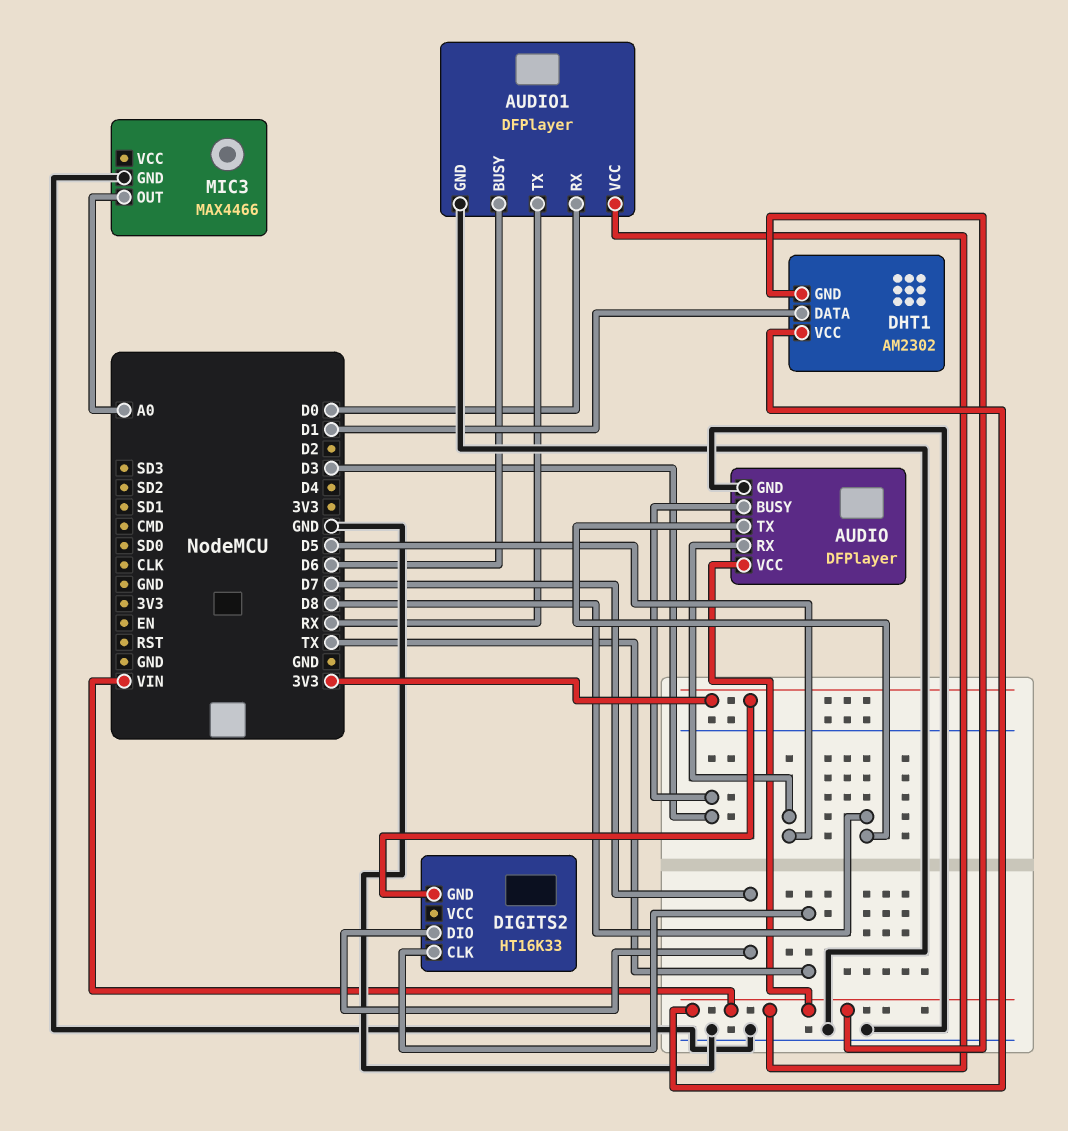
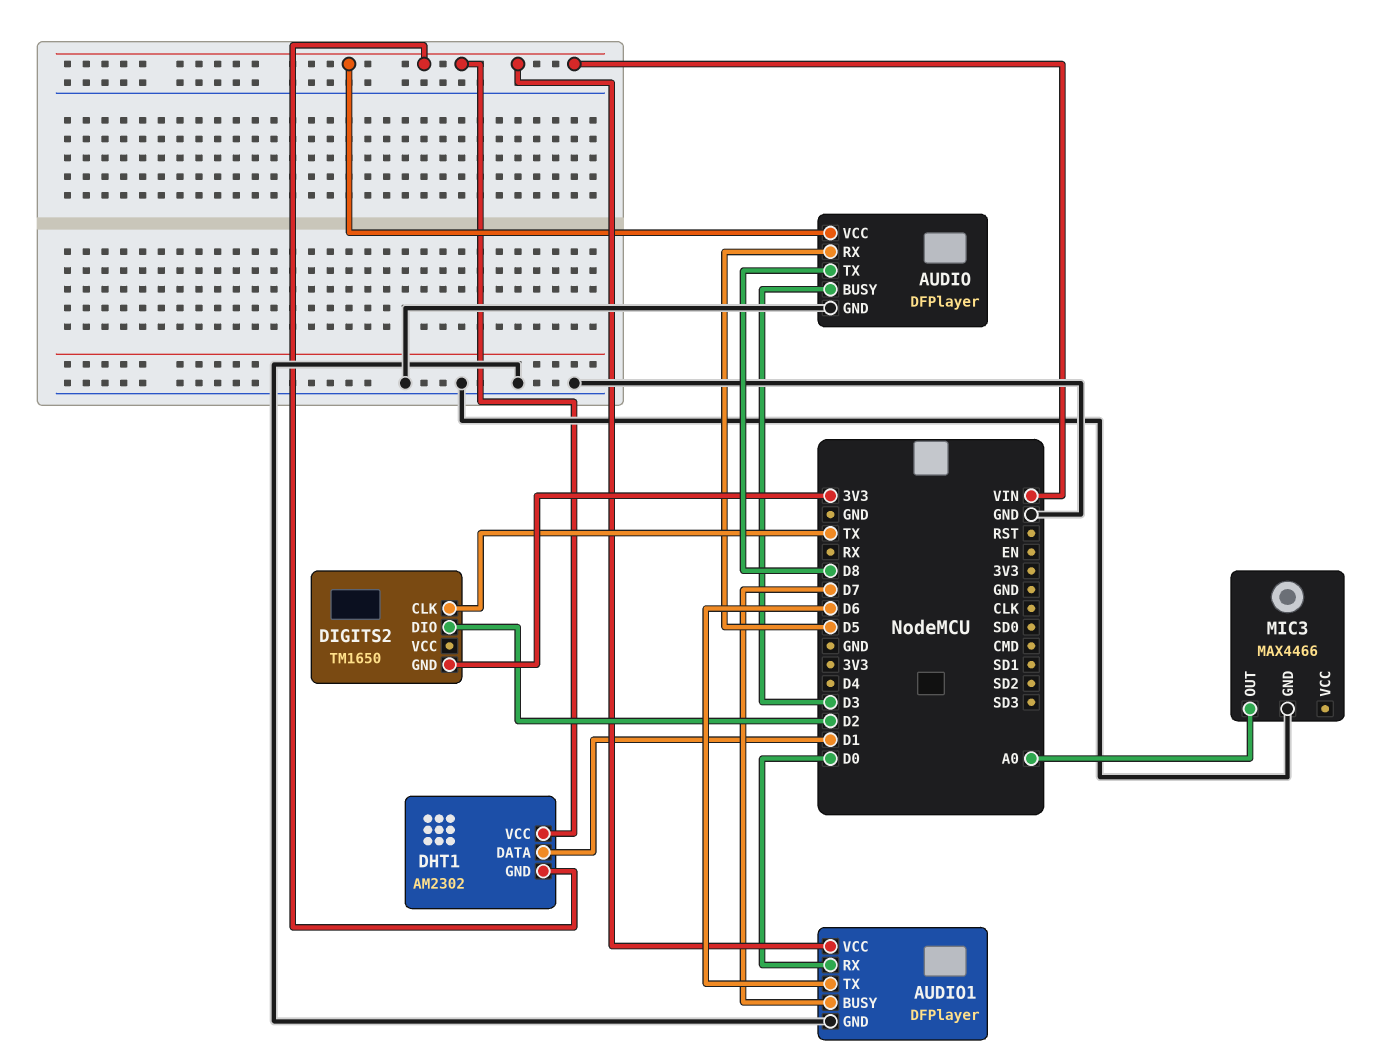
AUDIO1 pin BUSY: D6 -> D7
AUDIO1 pin TX: RX -> D6
DIGITS2: HT16K33 -> TM1650
DIGITS2 pin DIO: D7 -> D2

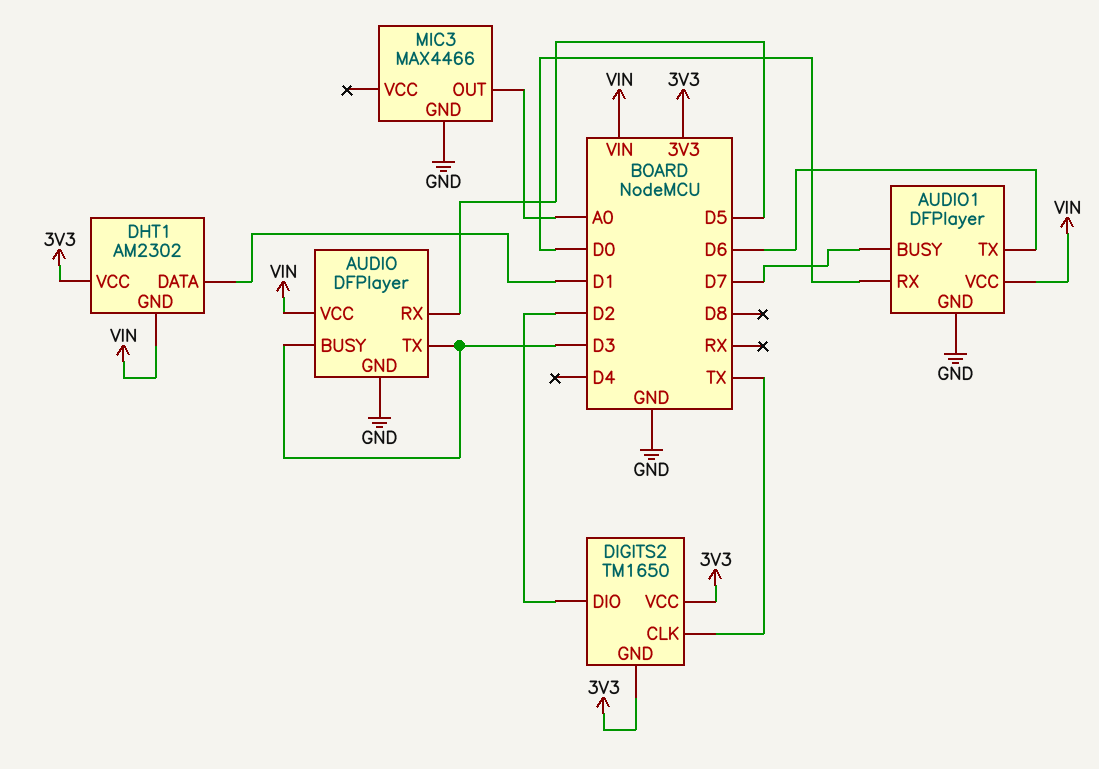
AUDIO pin TX: D8 -> D3
DHT1 pin VCC: VIN -> 3V3
DIGITS2 pin VCC: none -> 3V3

